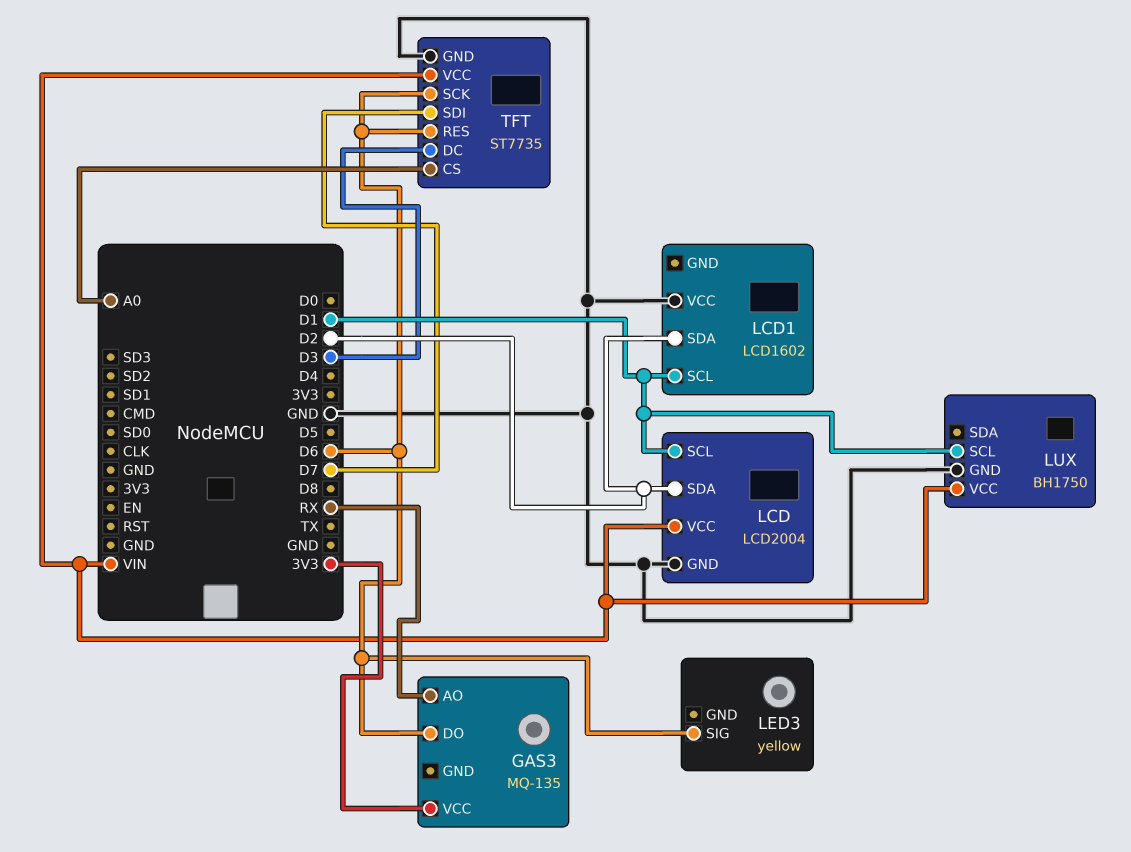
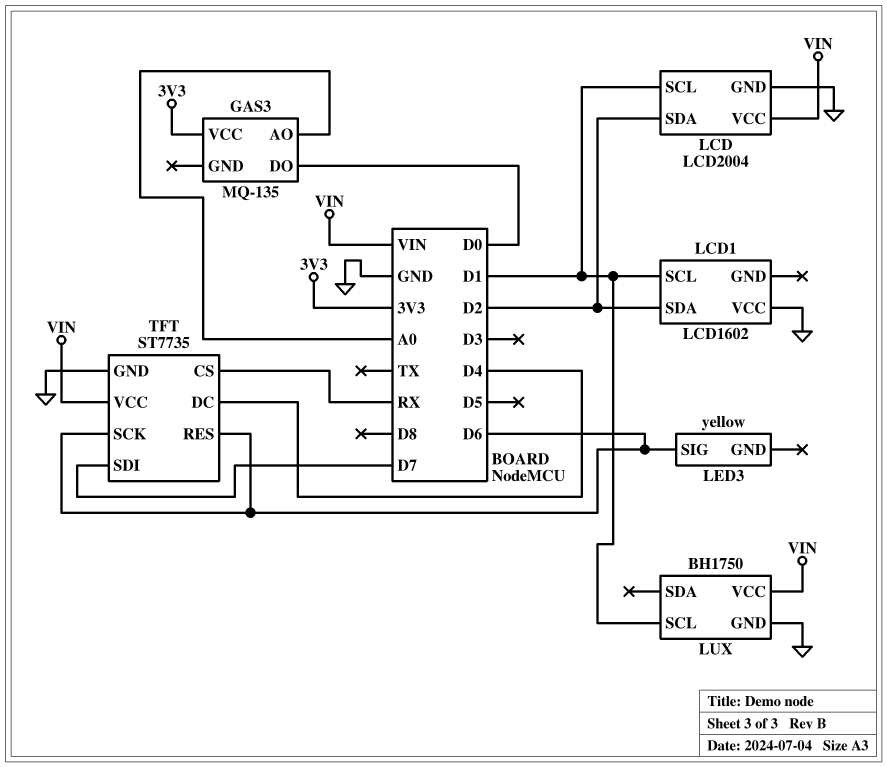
GAS3 pin AO: RX -> A0
GAS3 pin DO: D6 -> D0
TFT pin CS: A0 -> RX
TFT pin DC: D3 -> D4

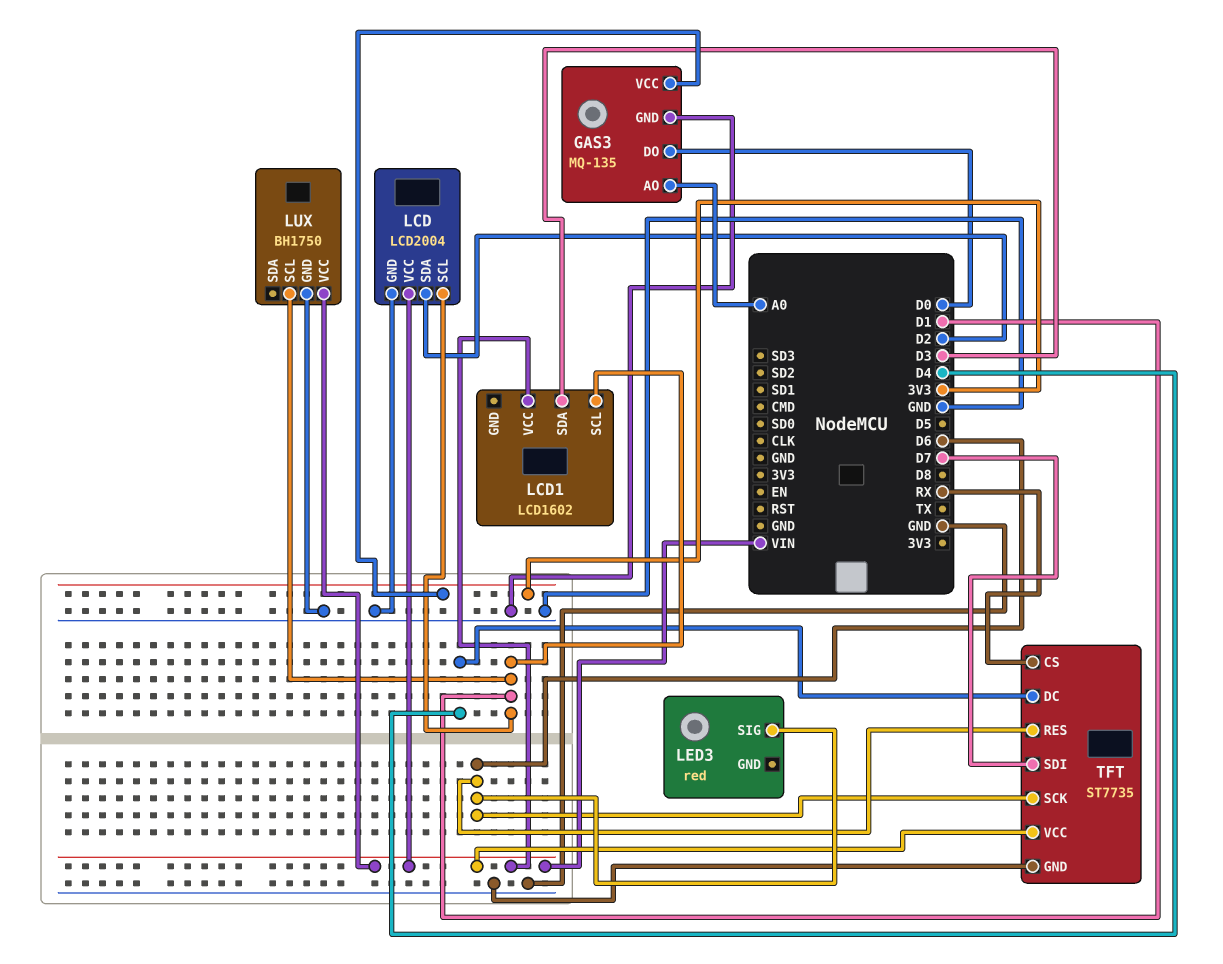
GAS3 pin GND: none -> GND
LCD1 pin SDA: D2 -> D3
LCD1 pin VCC: GND -> VIN
LED3: yellow -> red

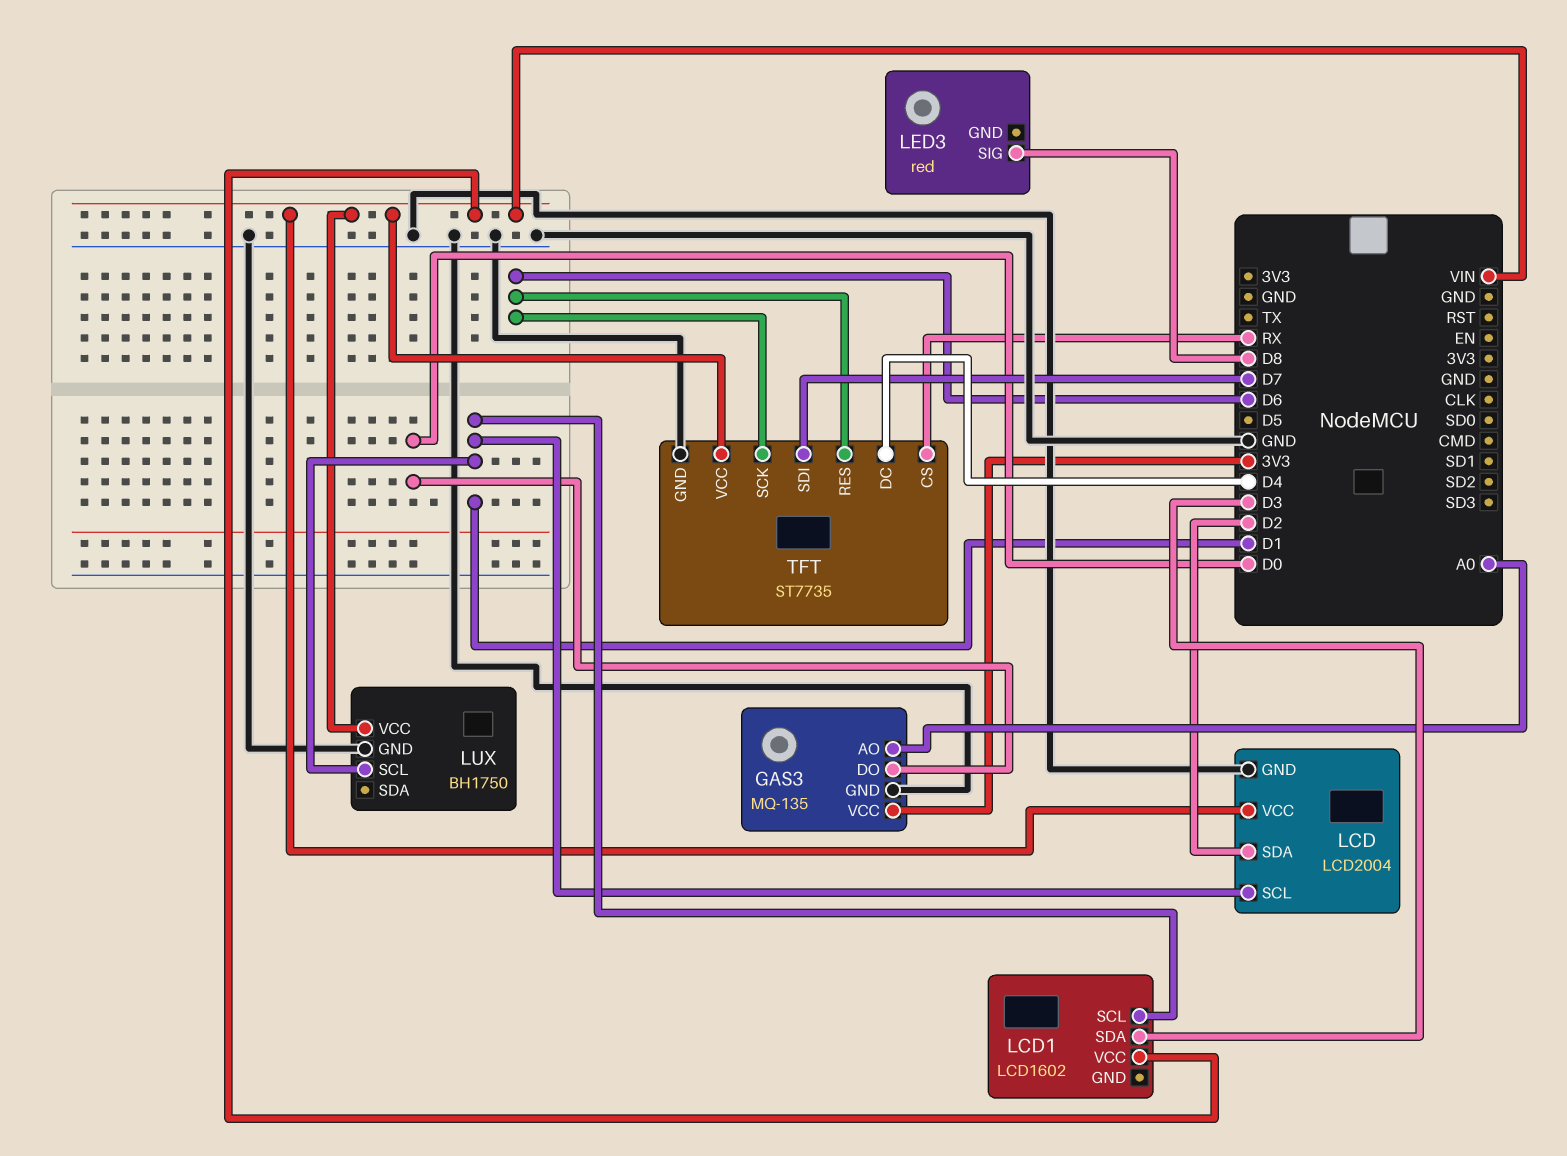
LED3 pin SIG: D6 -> D8

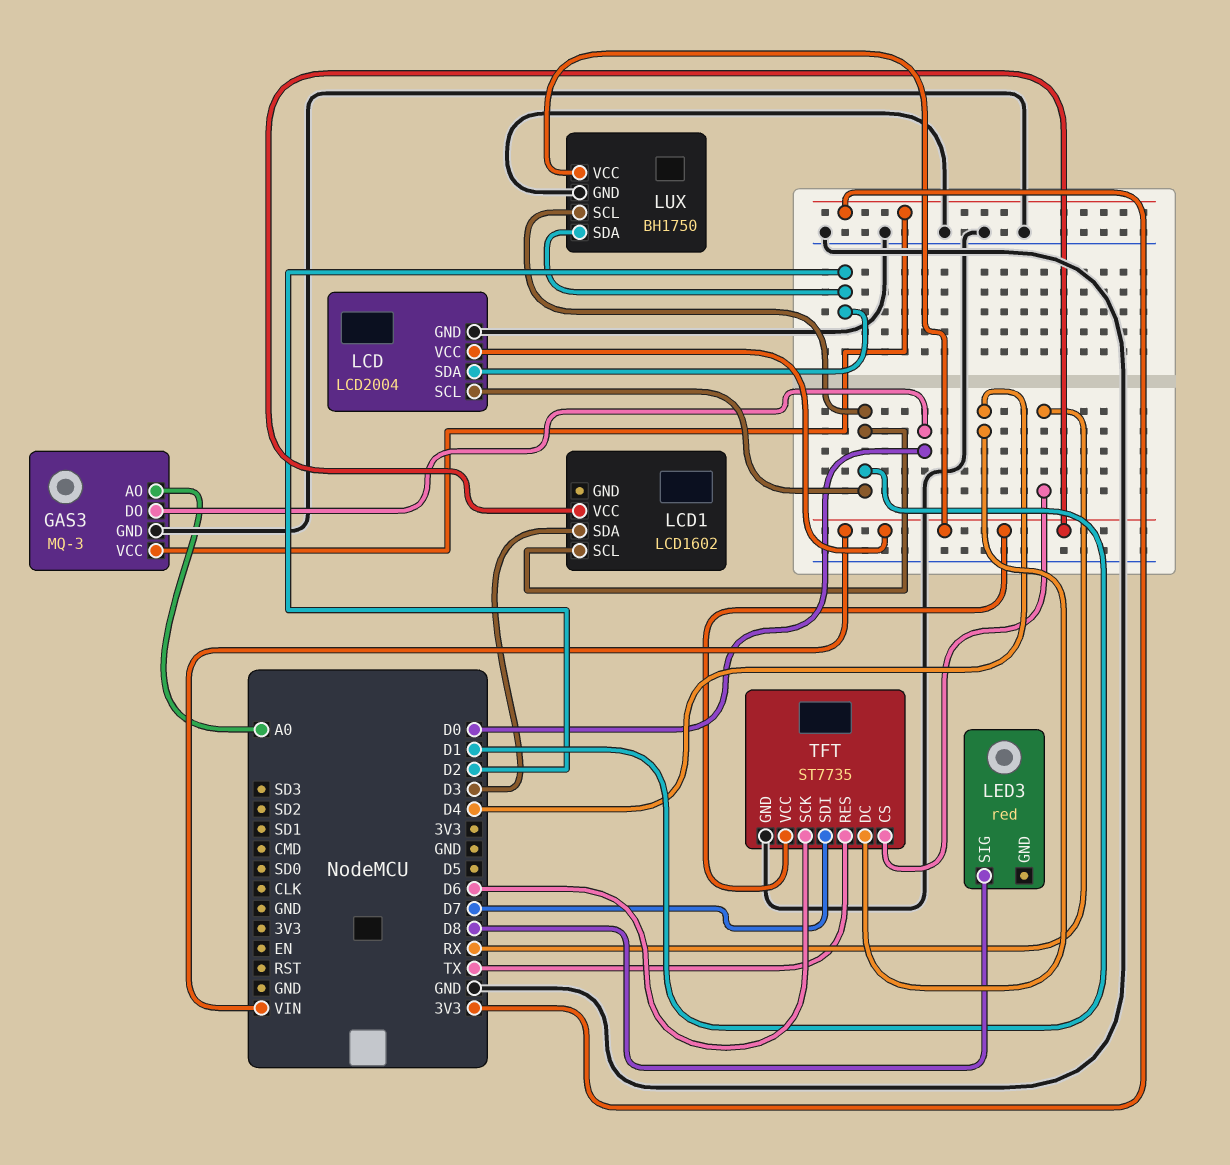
GAS3: MQ-135 -> MQ-3
LUX pin SDA: none -> D2
TFT pin RES: D6 -> TX

